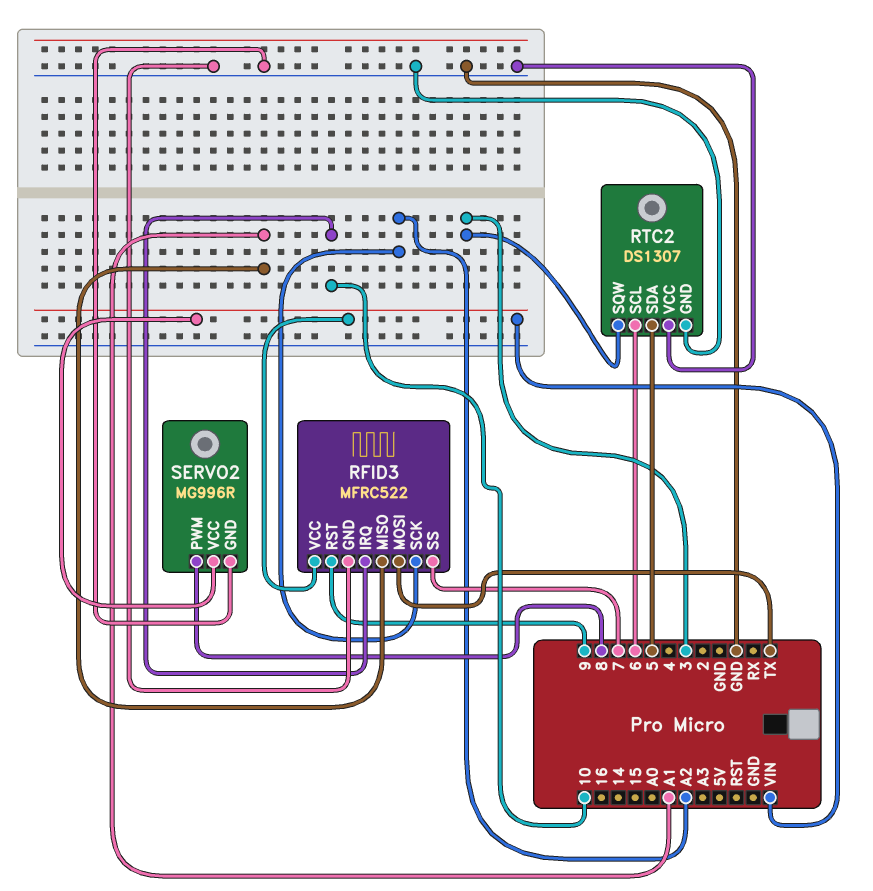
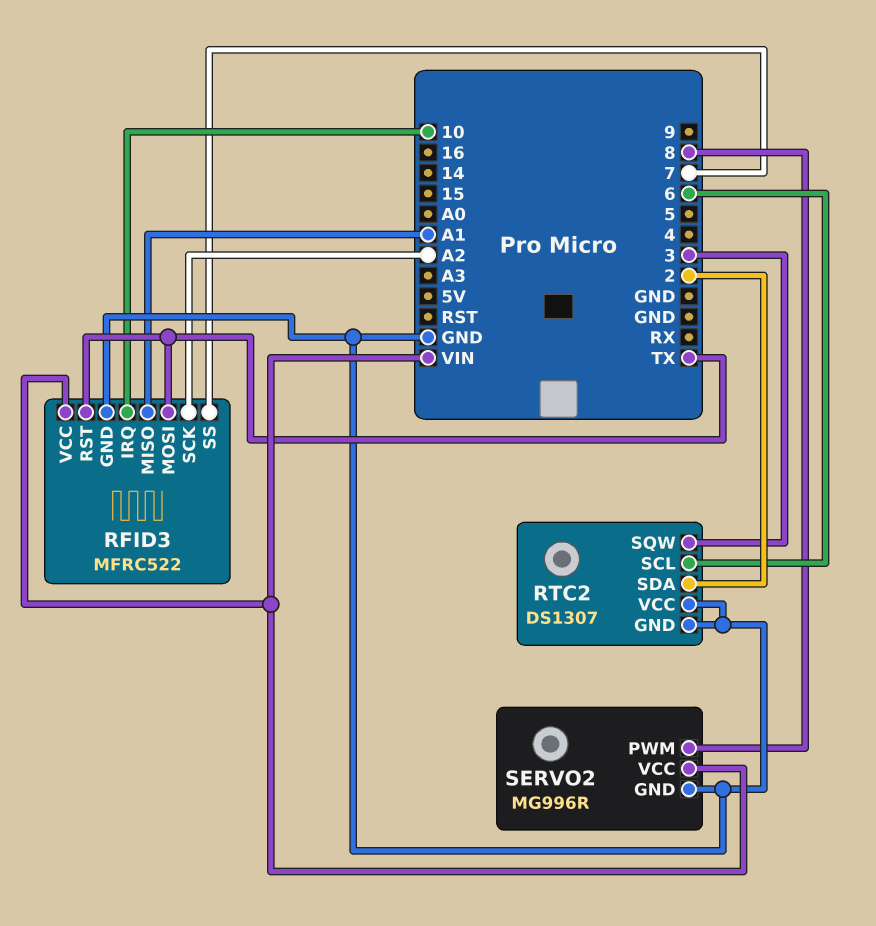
RFID3 pin RST: 9 -> TX
RTC2 pin SDA: 5 -> 2

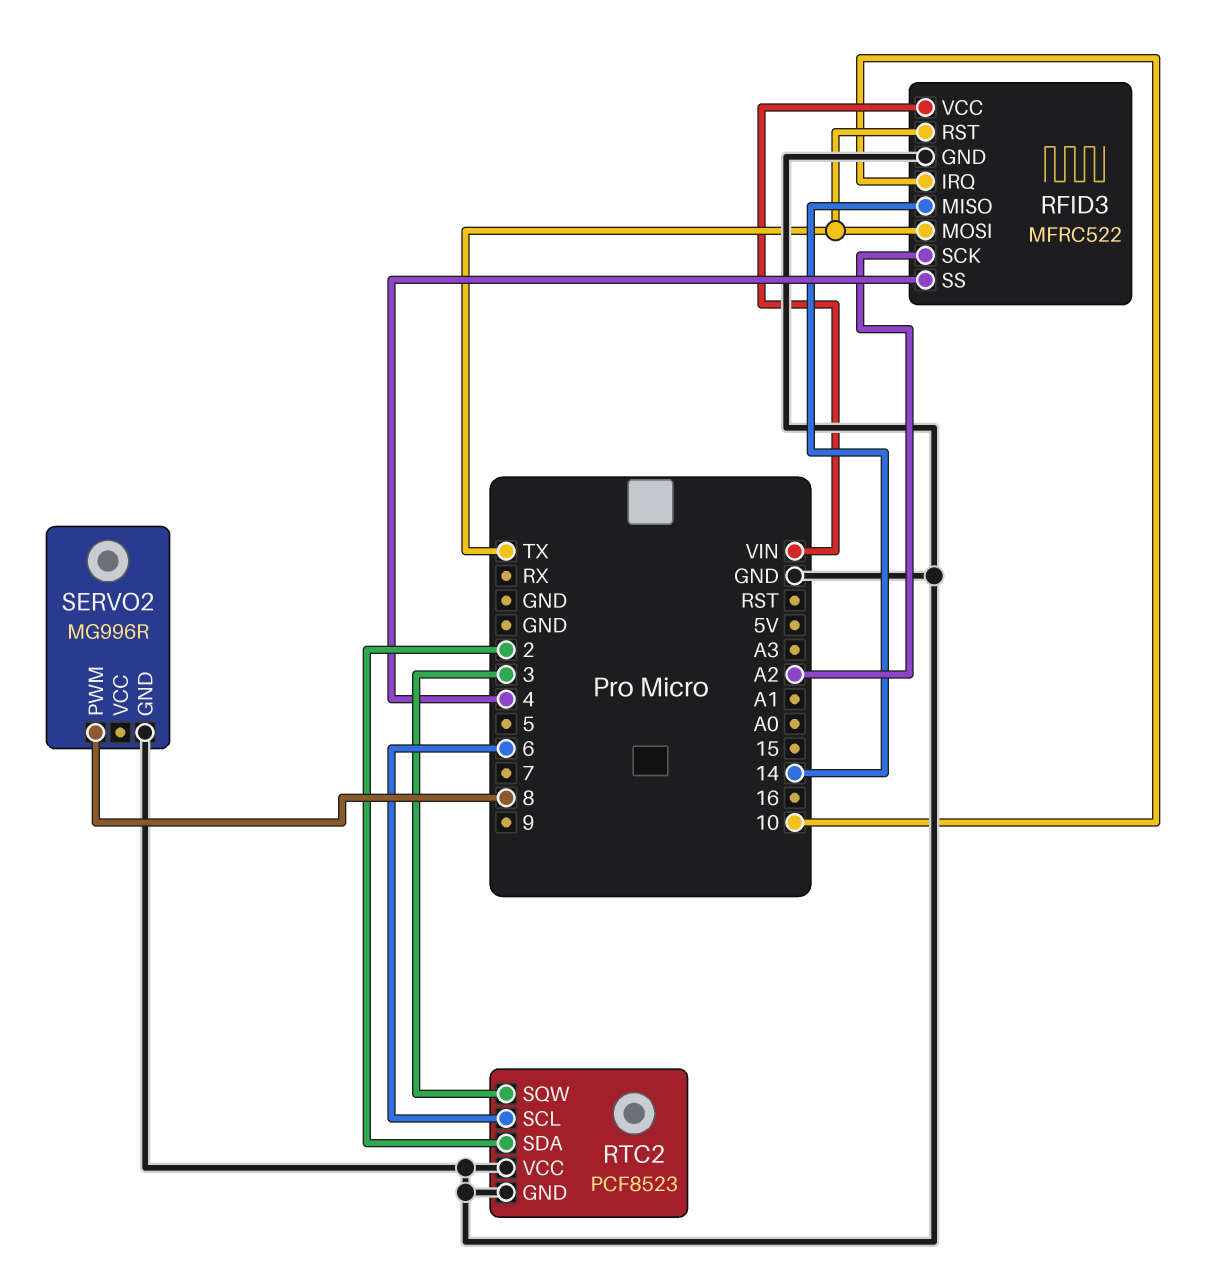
RFID3 pin MISO: A1 -> 14
RFID3 pin SS: 7 -> 4
RTC2: DS1307 -> PCF8523
SERVO2 pin VCC: VIN -> none

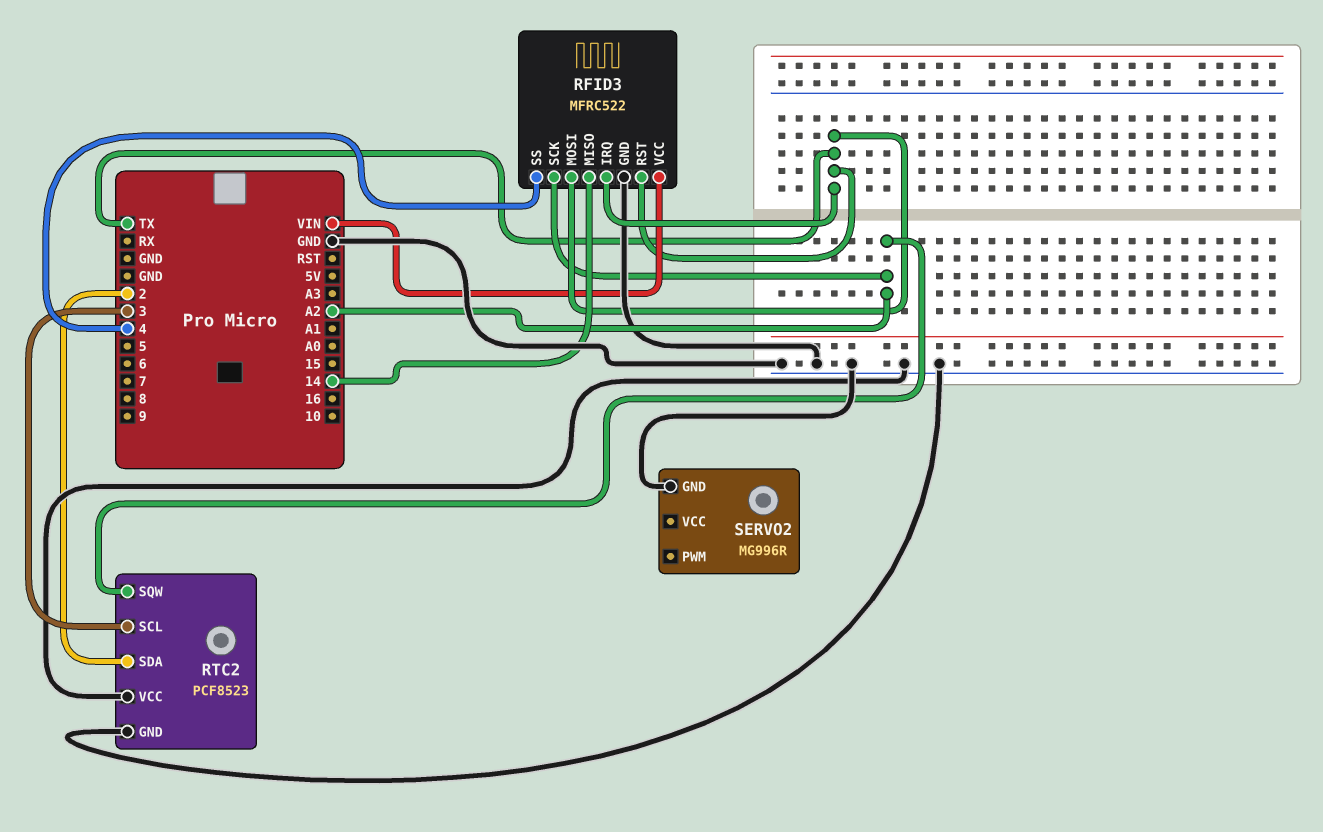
RFID3 pin IRQ: 10 -> TX
RTC2 pin SCL: 6 -> 3
RTC2 pin SQW: 3 -> A2
SERVO2 pin PWM: 8 -> none

